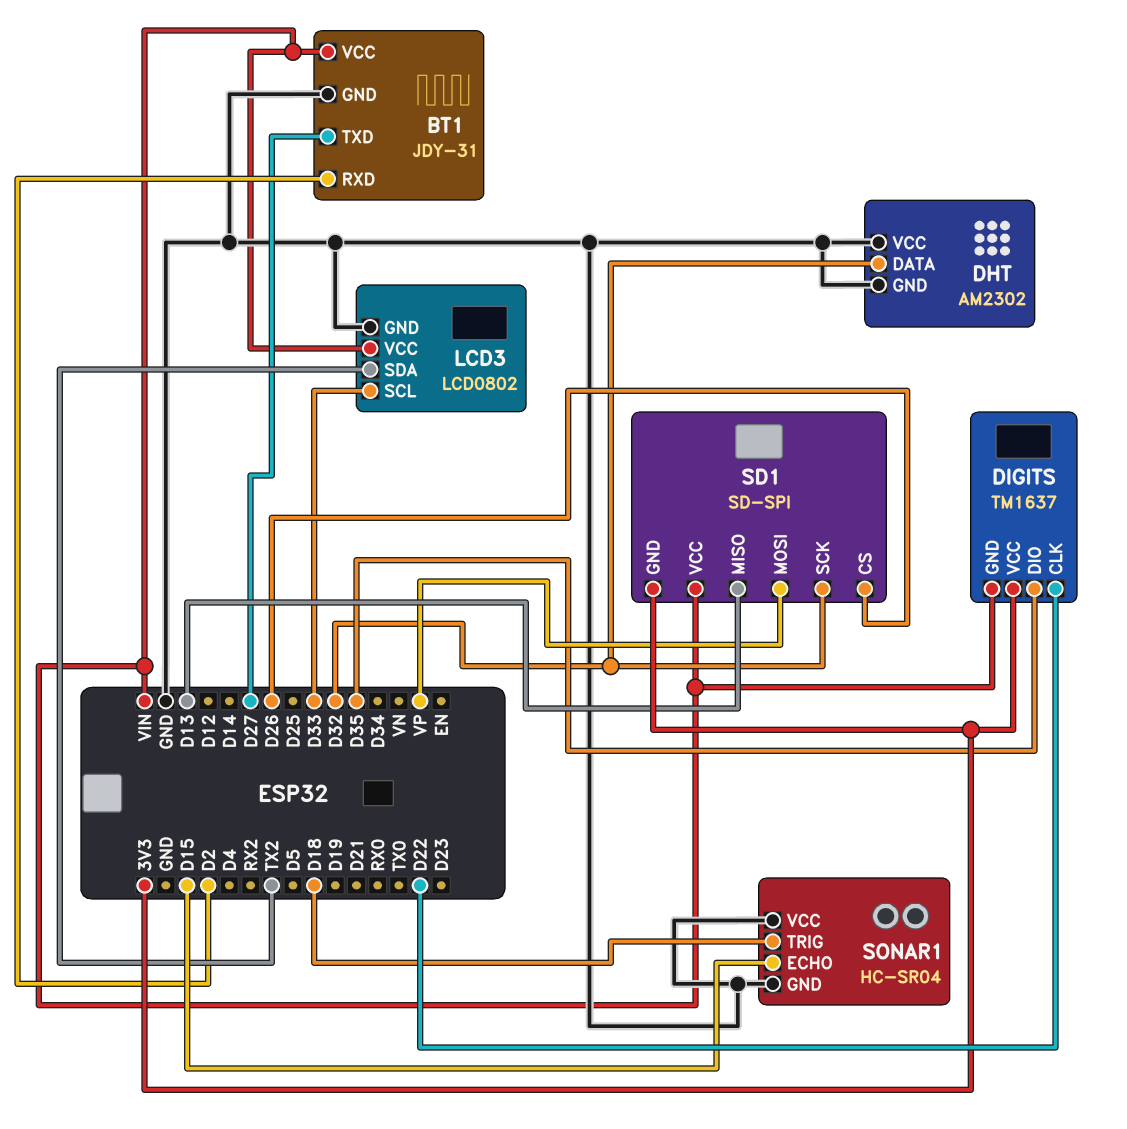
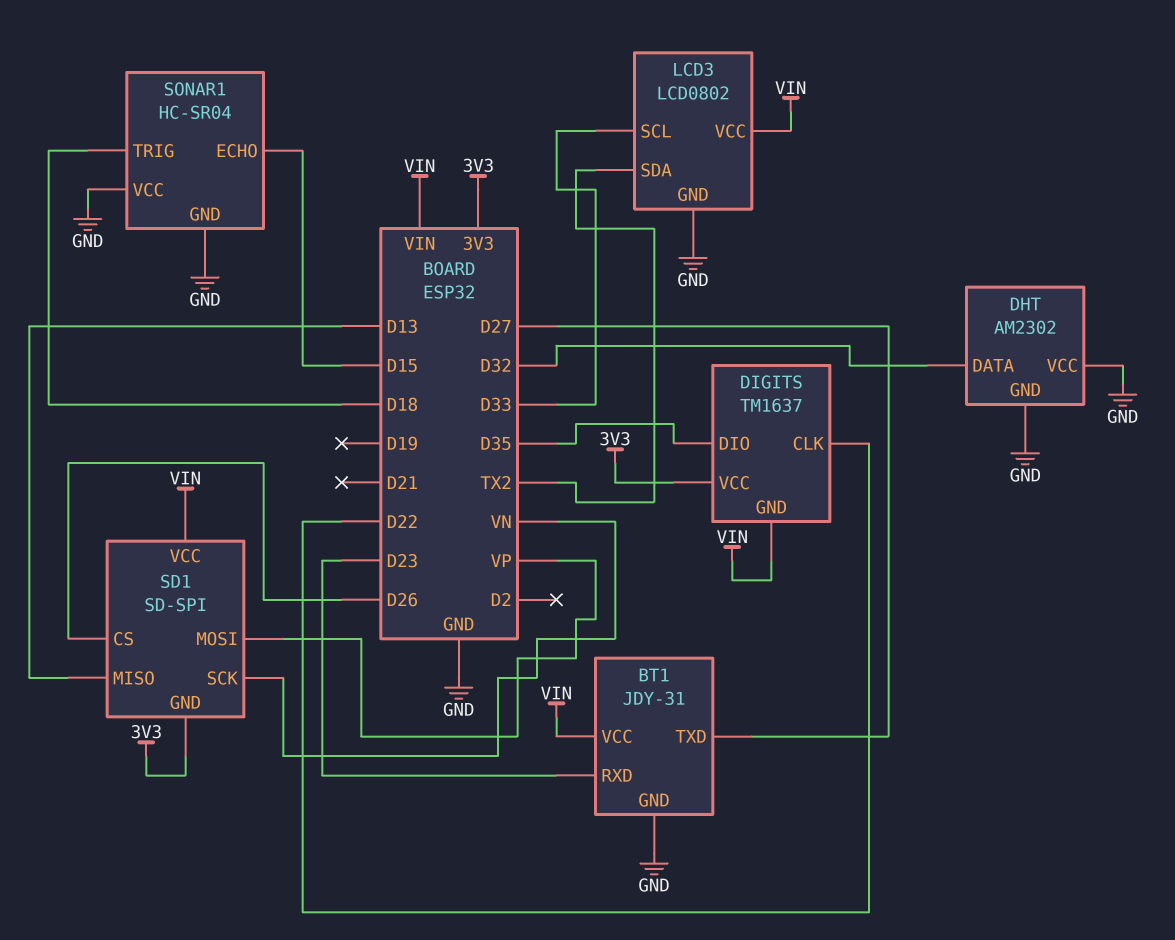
BT1 pin RXD: D2 -> D23
SD1 pin SCK: D32 -> VN

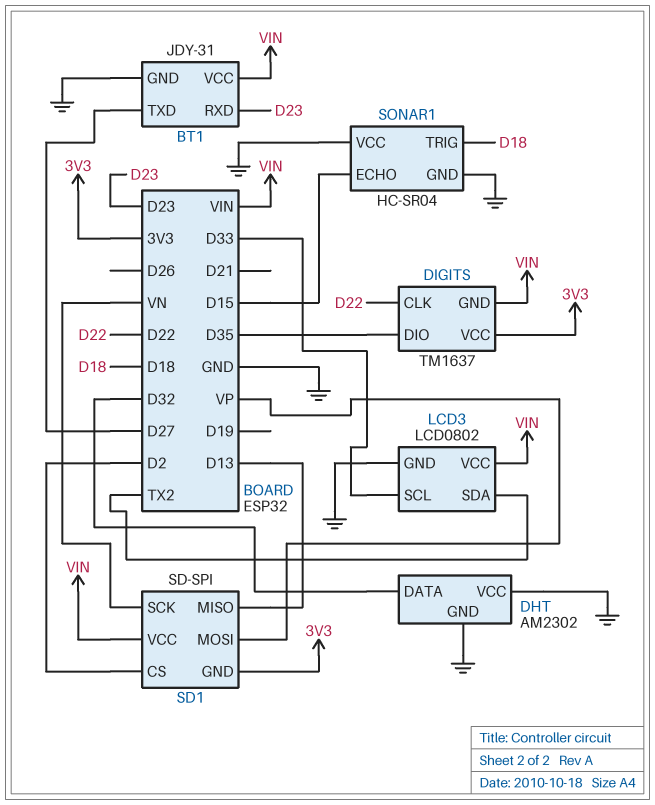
SD1 pin CS: D26 -> D2

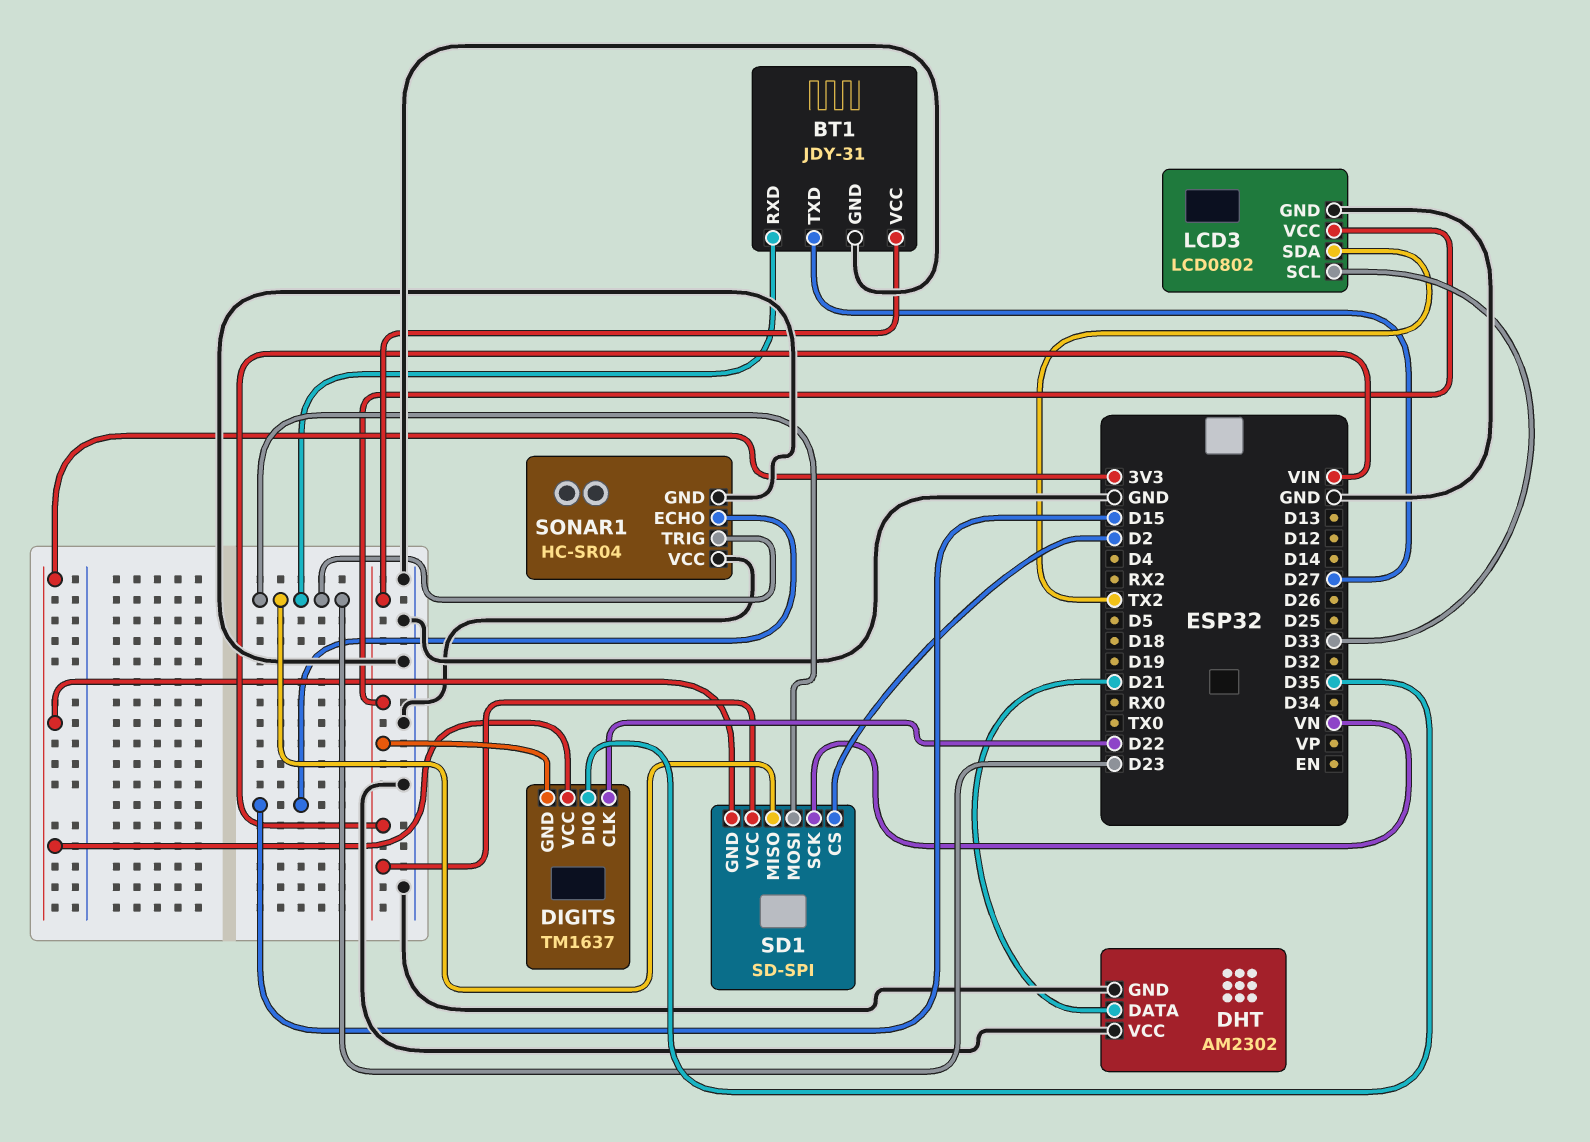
DHT pin DATA: D32 -> D21
SD1 pin MISO: D13 -> D23
SD1 pin MOSI: VP -> D23
SONAR1 pin TRIG: D18 -> D23

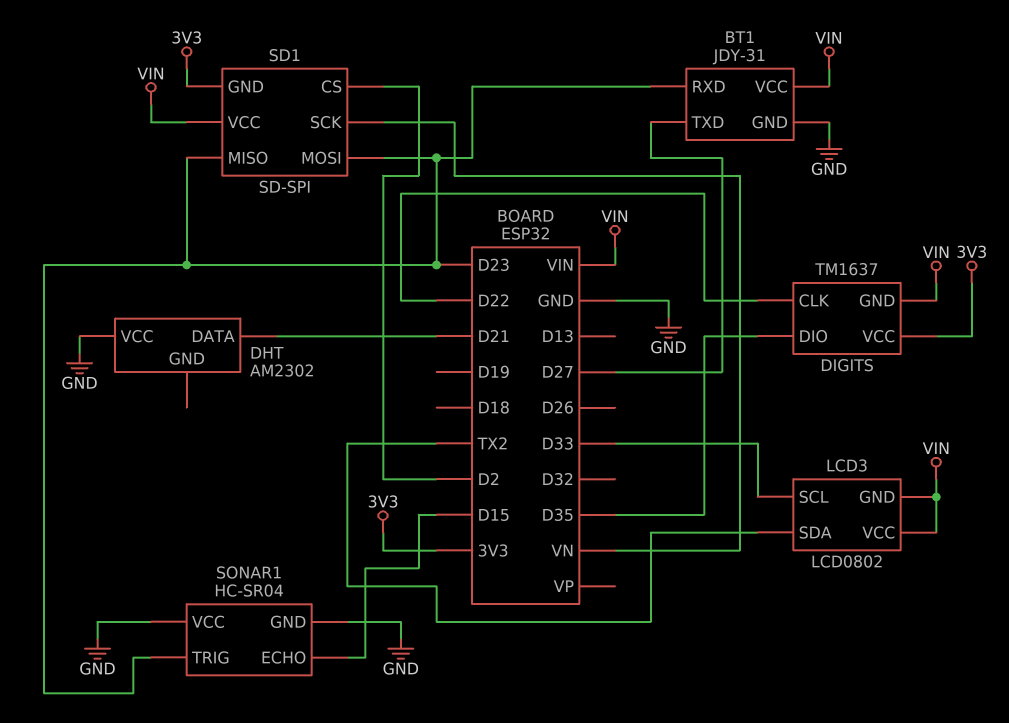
DHT pin GND: GND -> none
LCD3 pin GND: GND -> VIN

